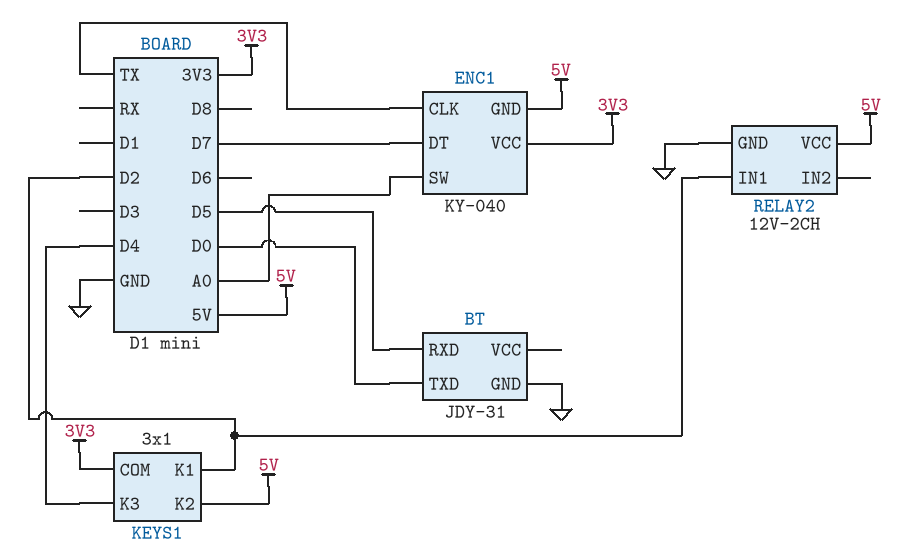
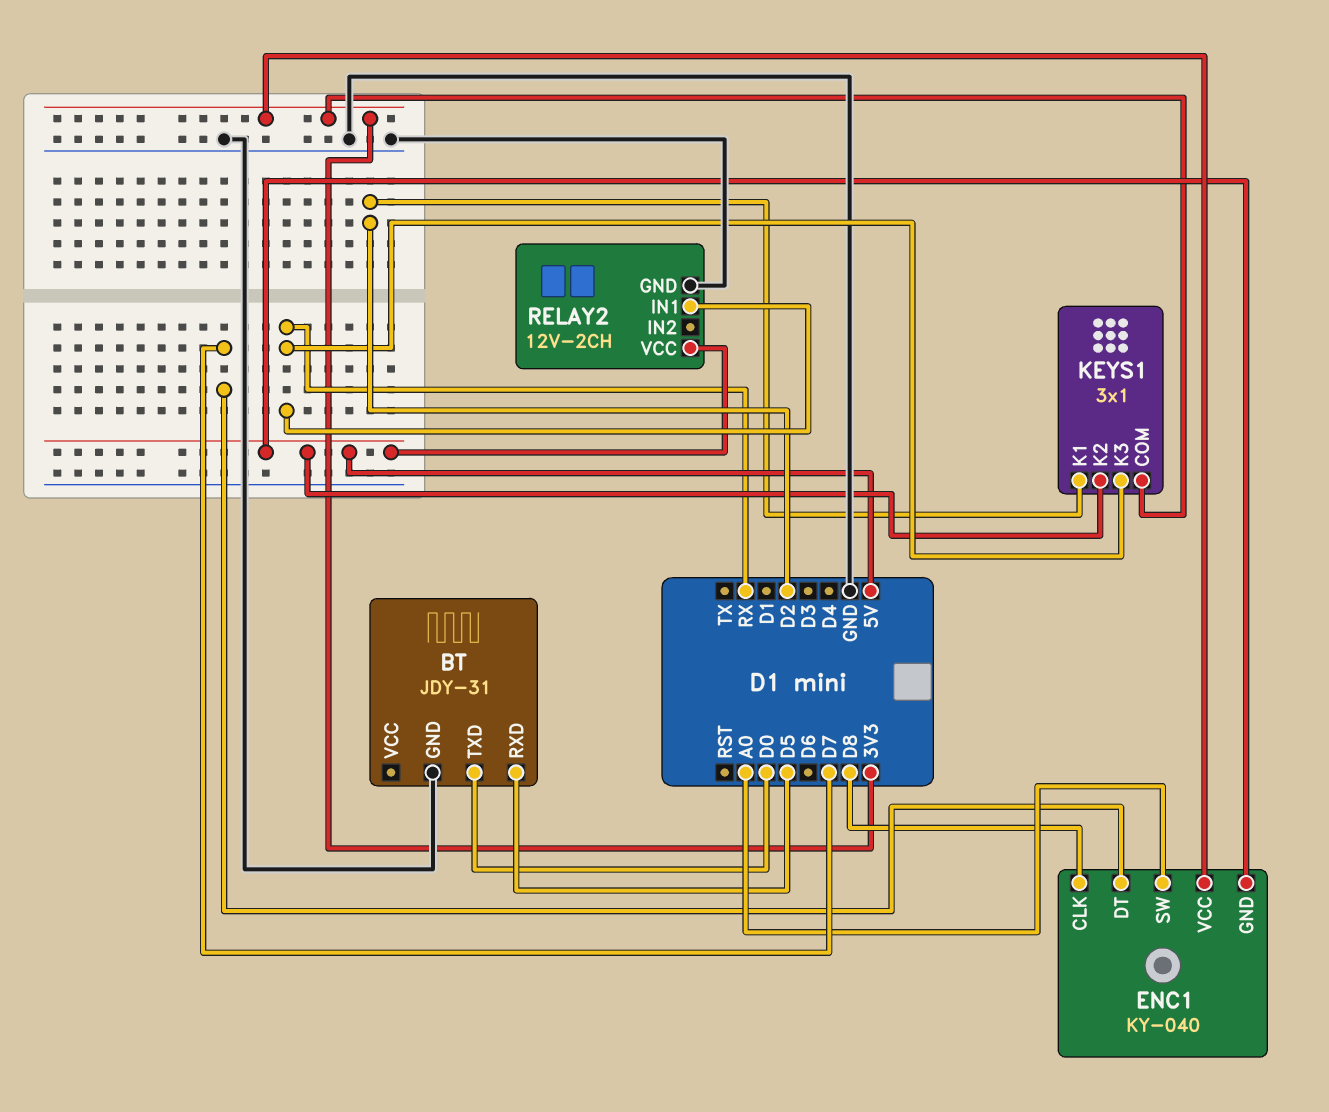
ENC1 pin CLK: TX -> D8
KEYS1 pin K3: D4 -> RX
RELAY2 pin IN1: D2 -> RX

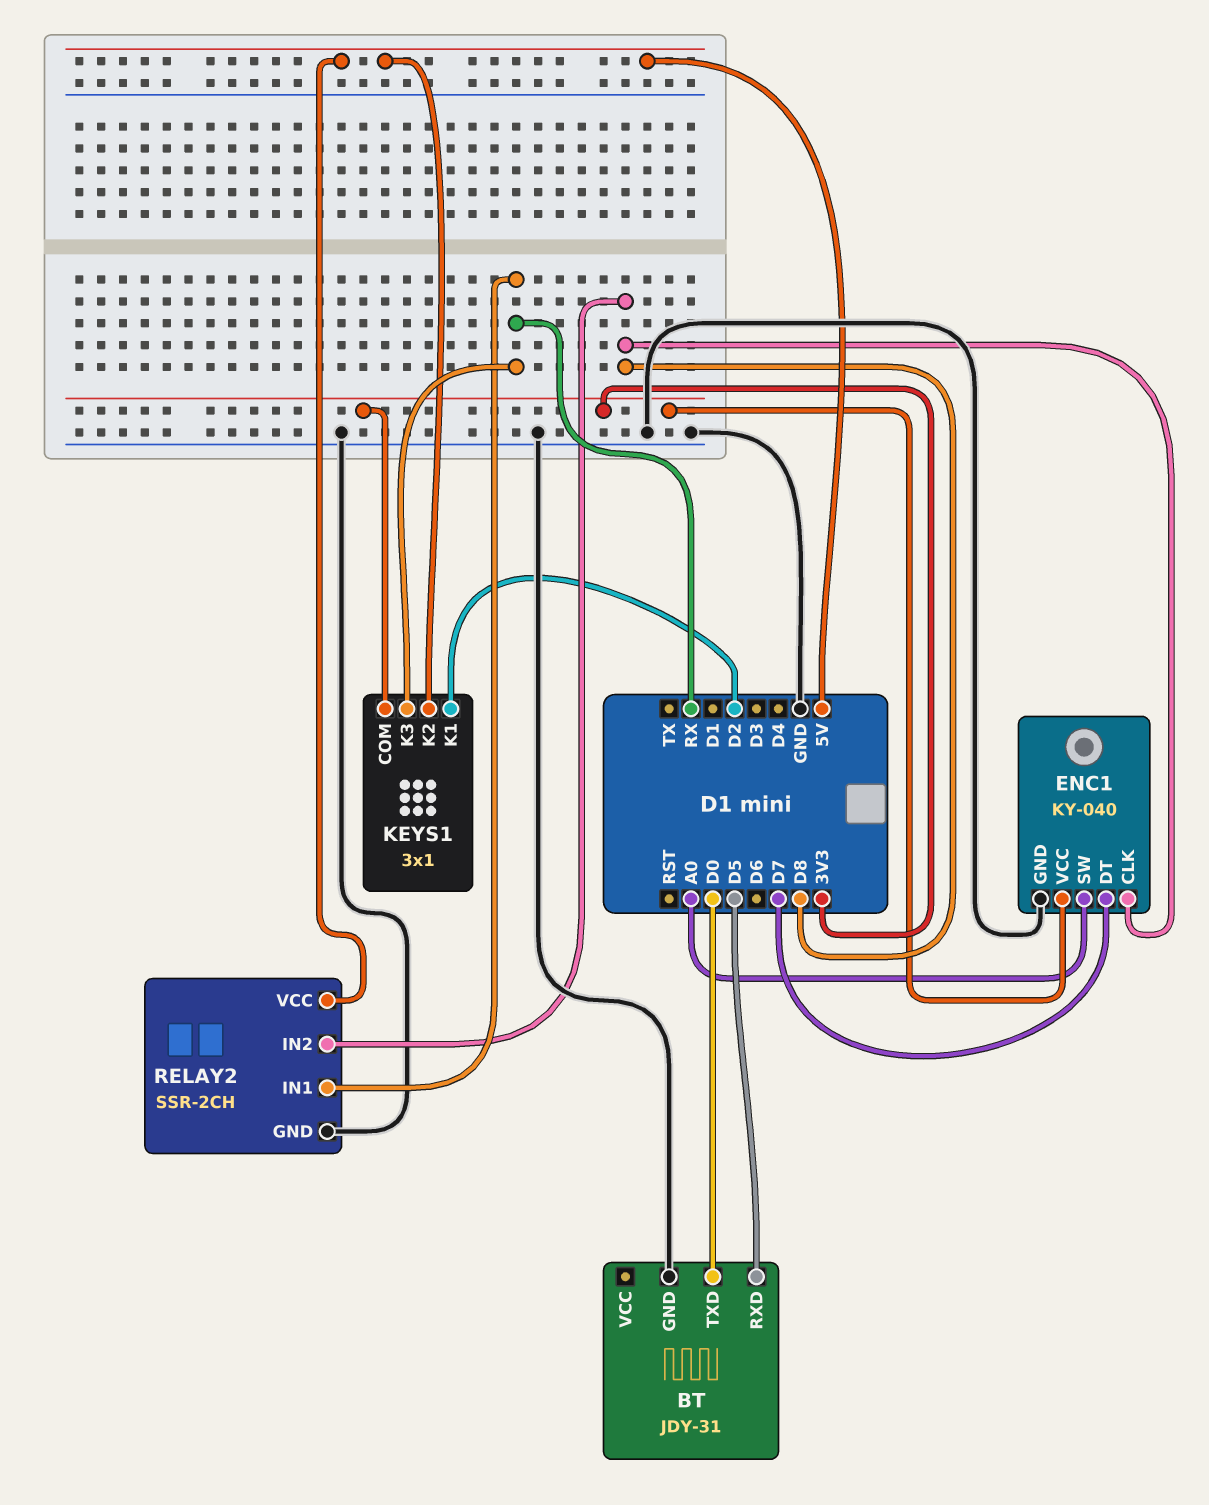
ENC1 pin GND: 5V -> GND
RELAY2: 12V-2CH -> SSR-2CH
RELAY2 pin IN2: none -> D8

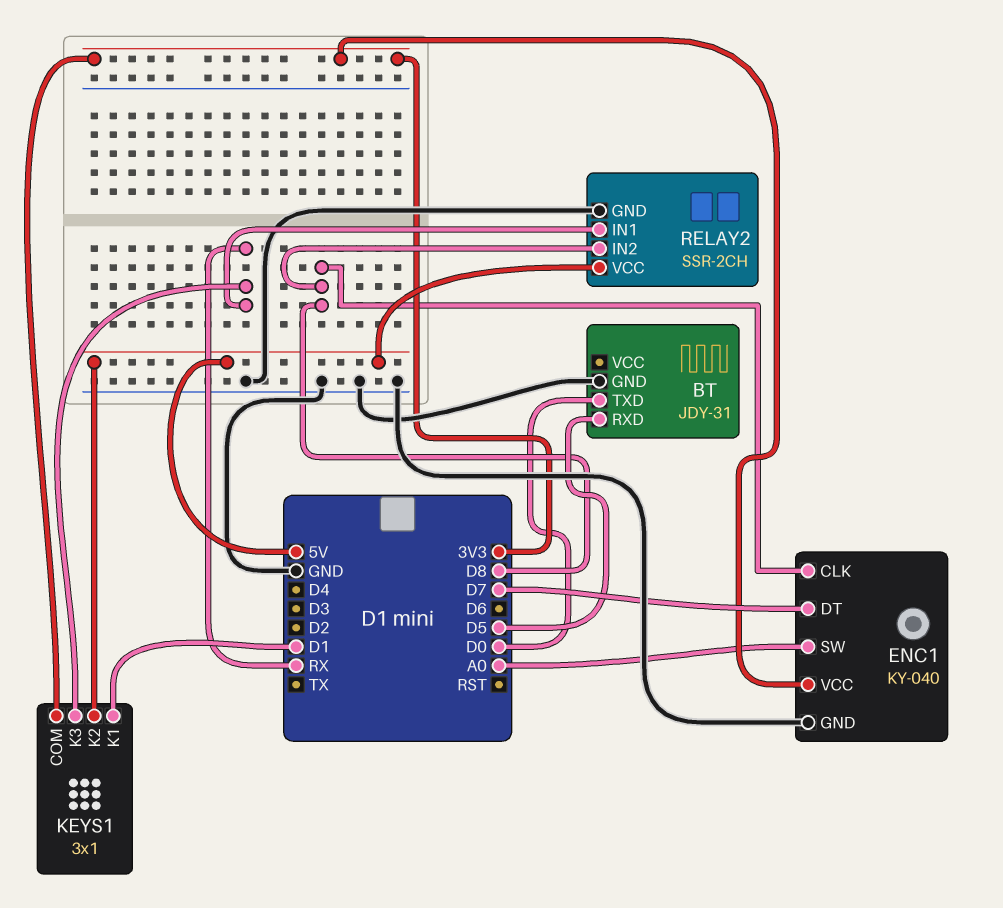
KEYS1 pin K1: D2 -> D1

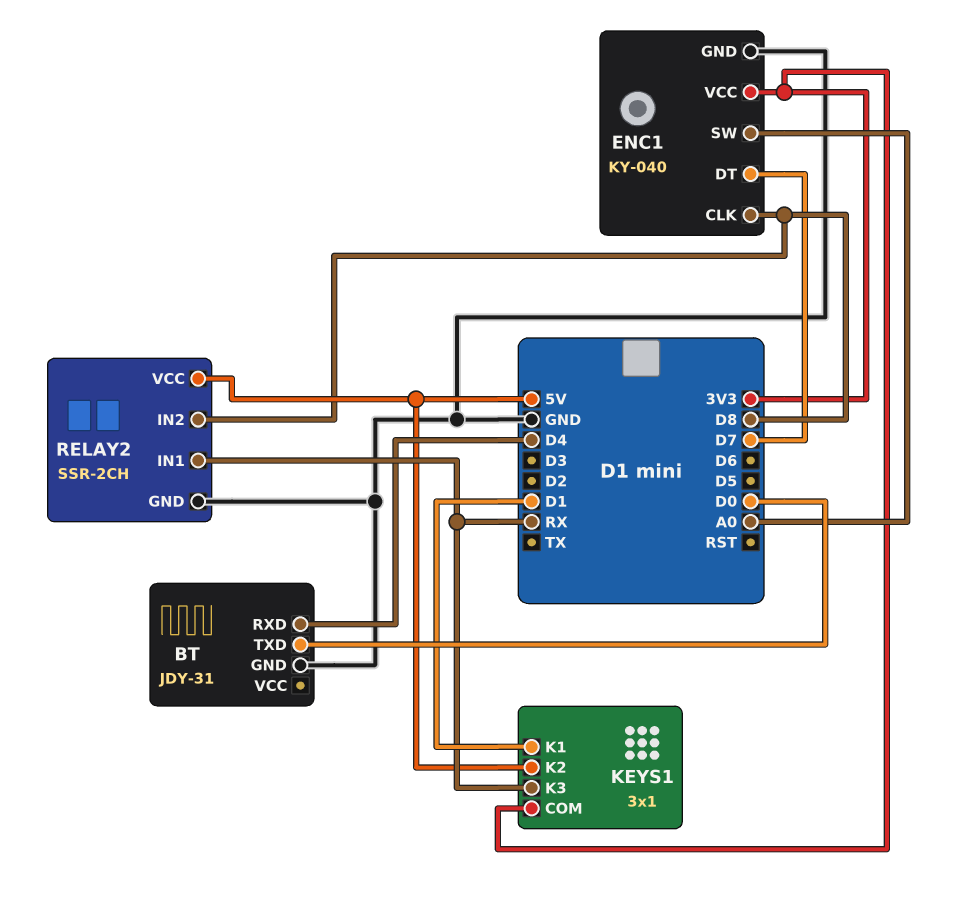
BT pin RXD: D5 -> D4

